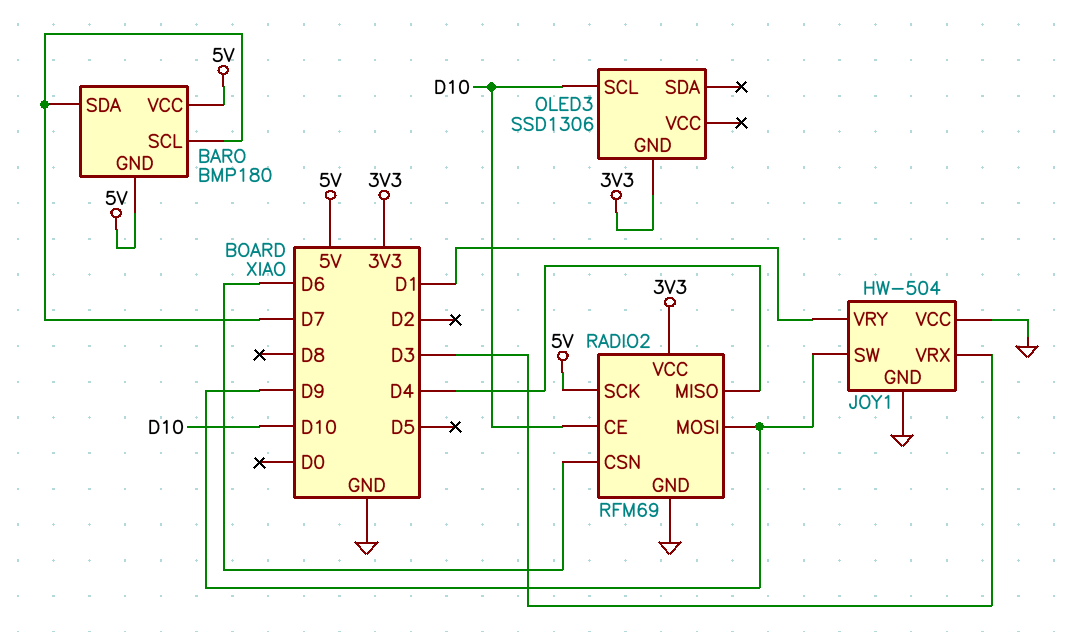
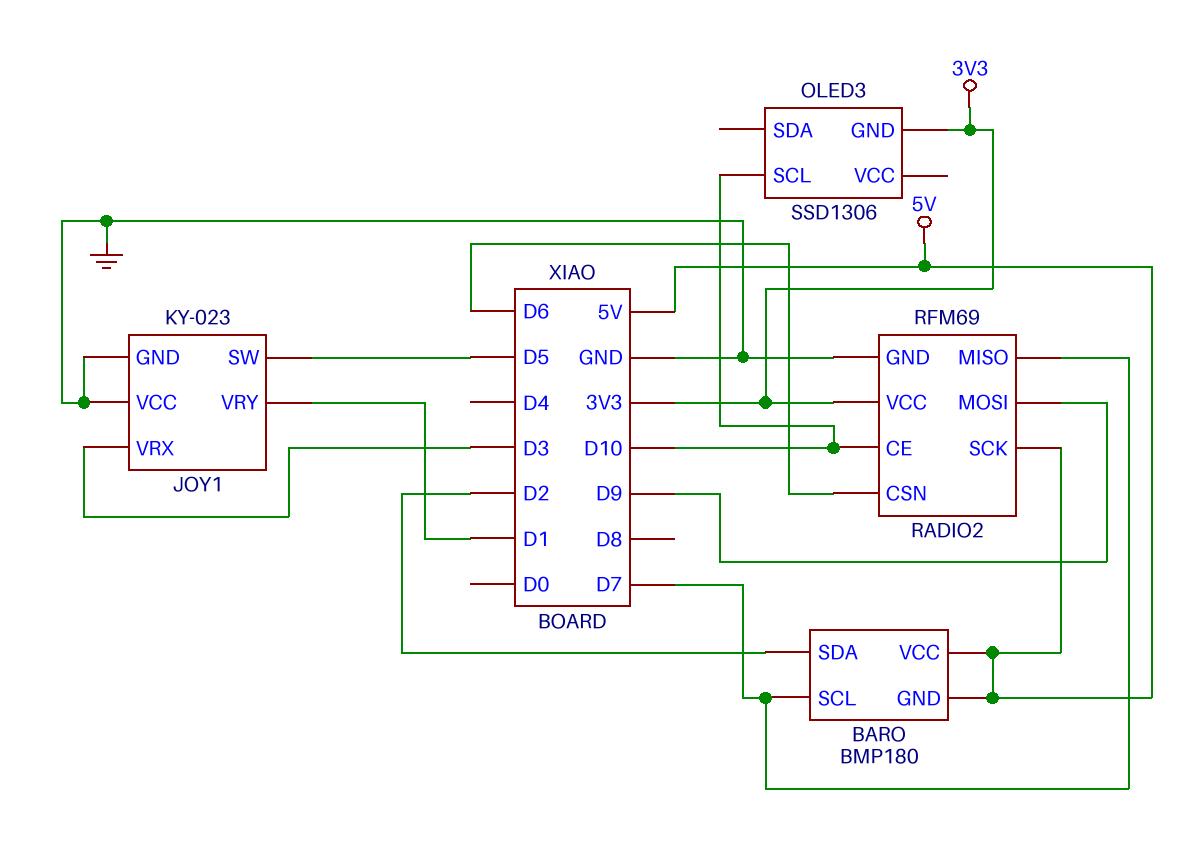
BARO pin SDA: D7 -> D2
JOY1: HW-504 -> KY-023
JOY1 pin SW: D9 -> D5
RADIO2 pin MISO: D4 -> D7

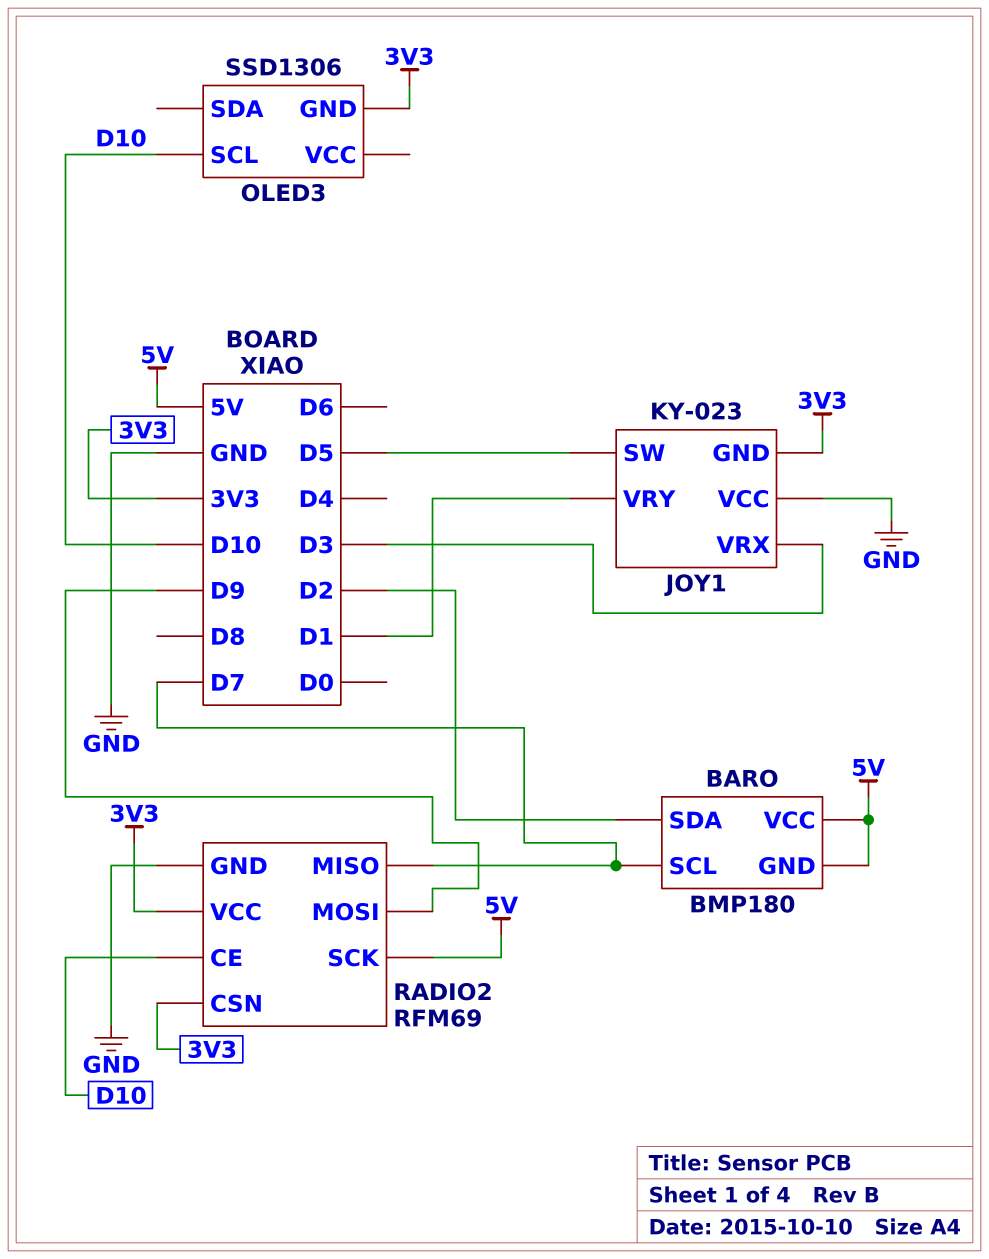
JOY1 pin GND: GND -> 3V3
RADIO2 pin CSN: D6 -> 3V3

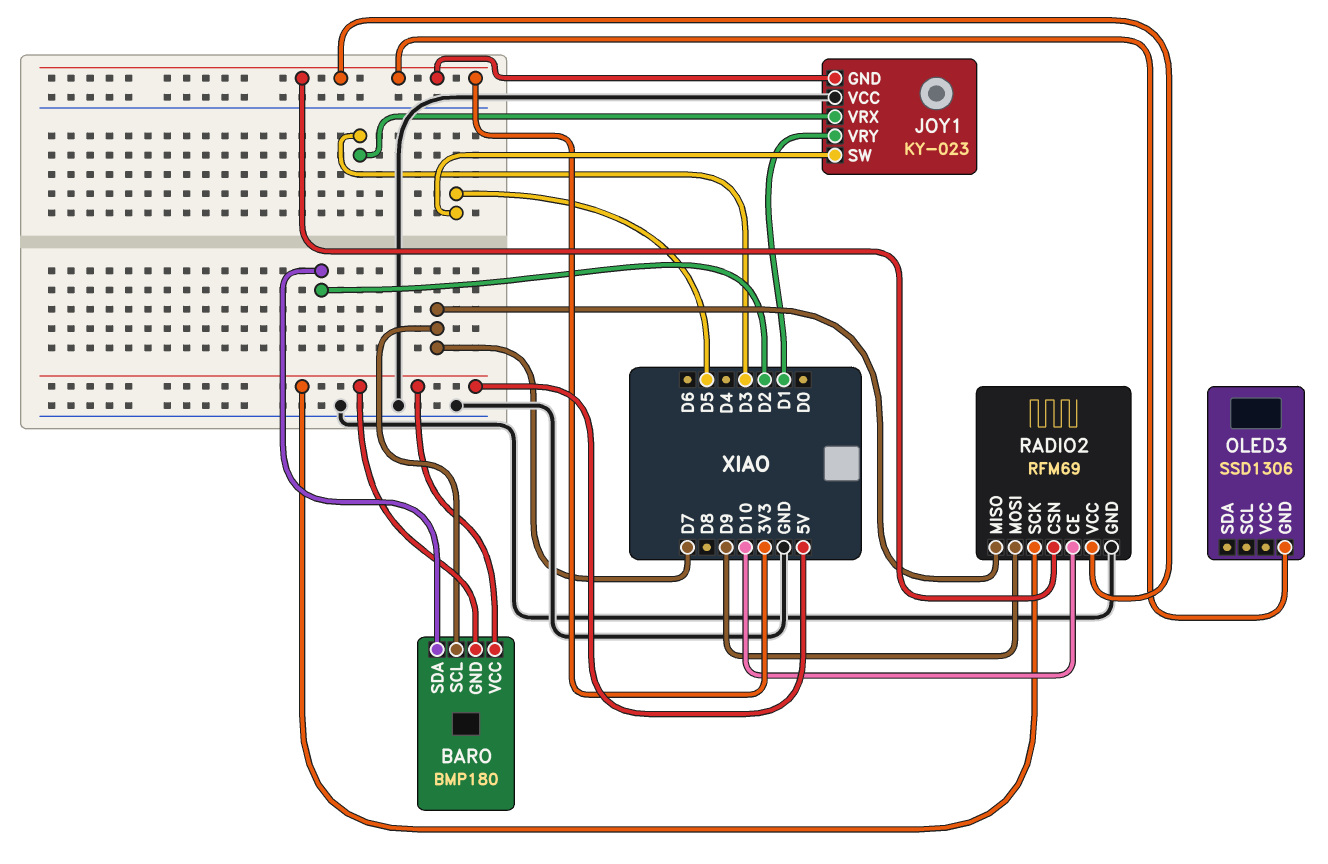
OLED3 pin SCL: D10 -> none

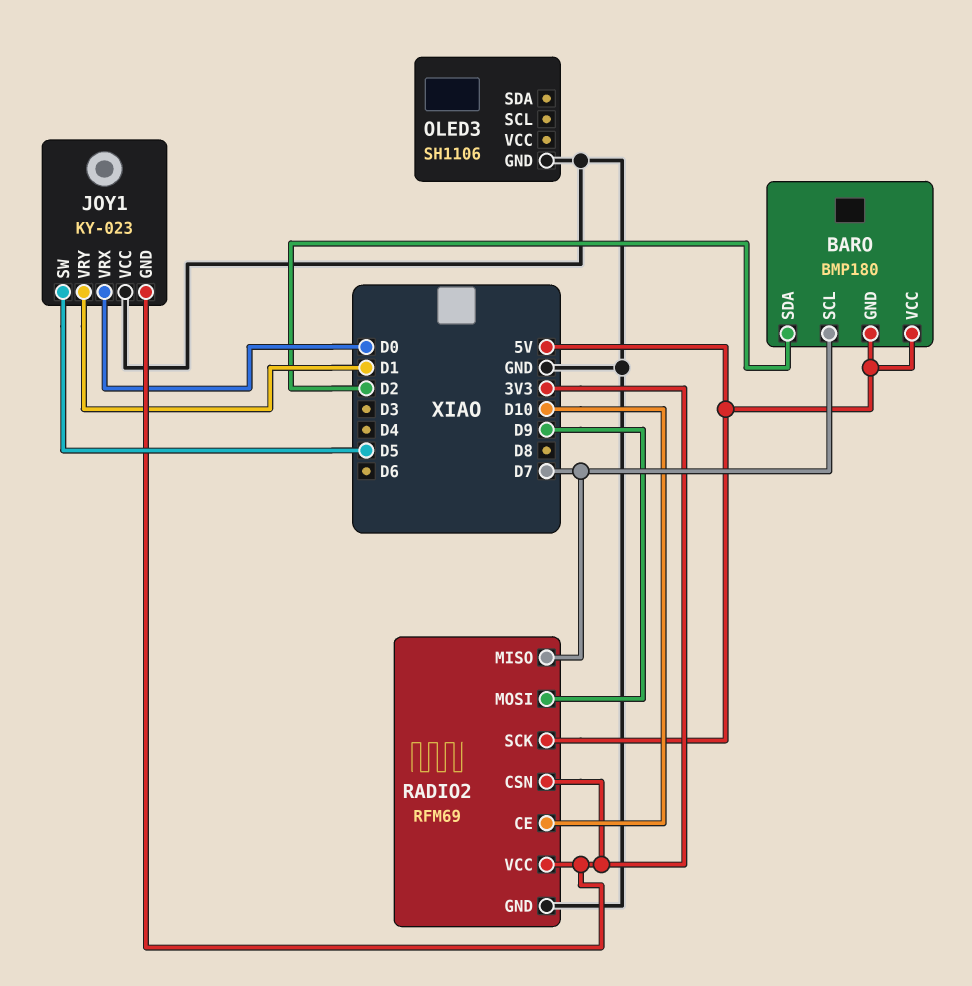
JOY1 pin VRX: D3 -> D0
OLED3: SSD1306 -> SH1106
OLED3 pin GND: 3V3 -> GND

